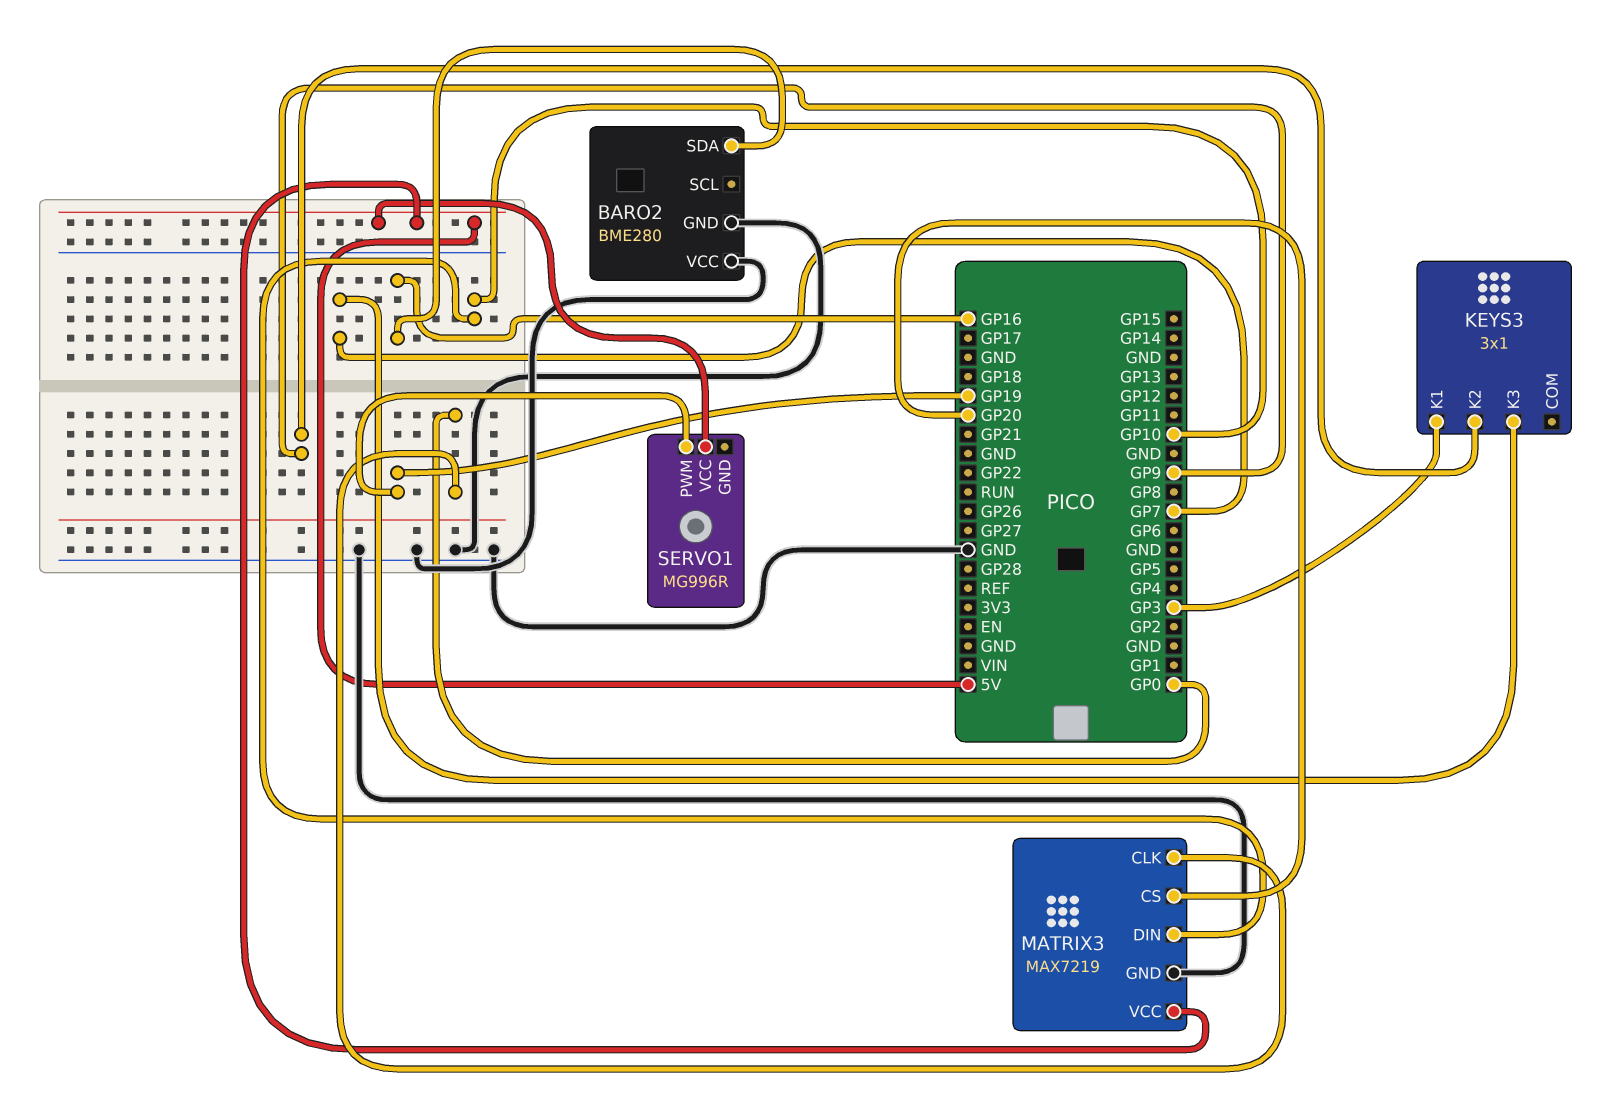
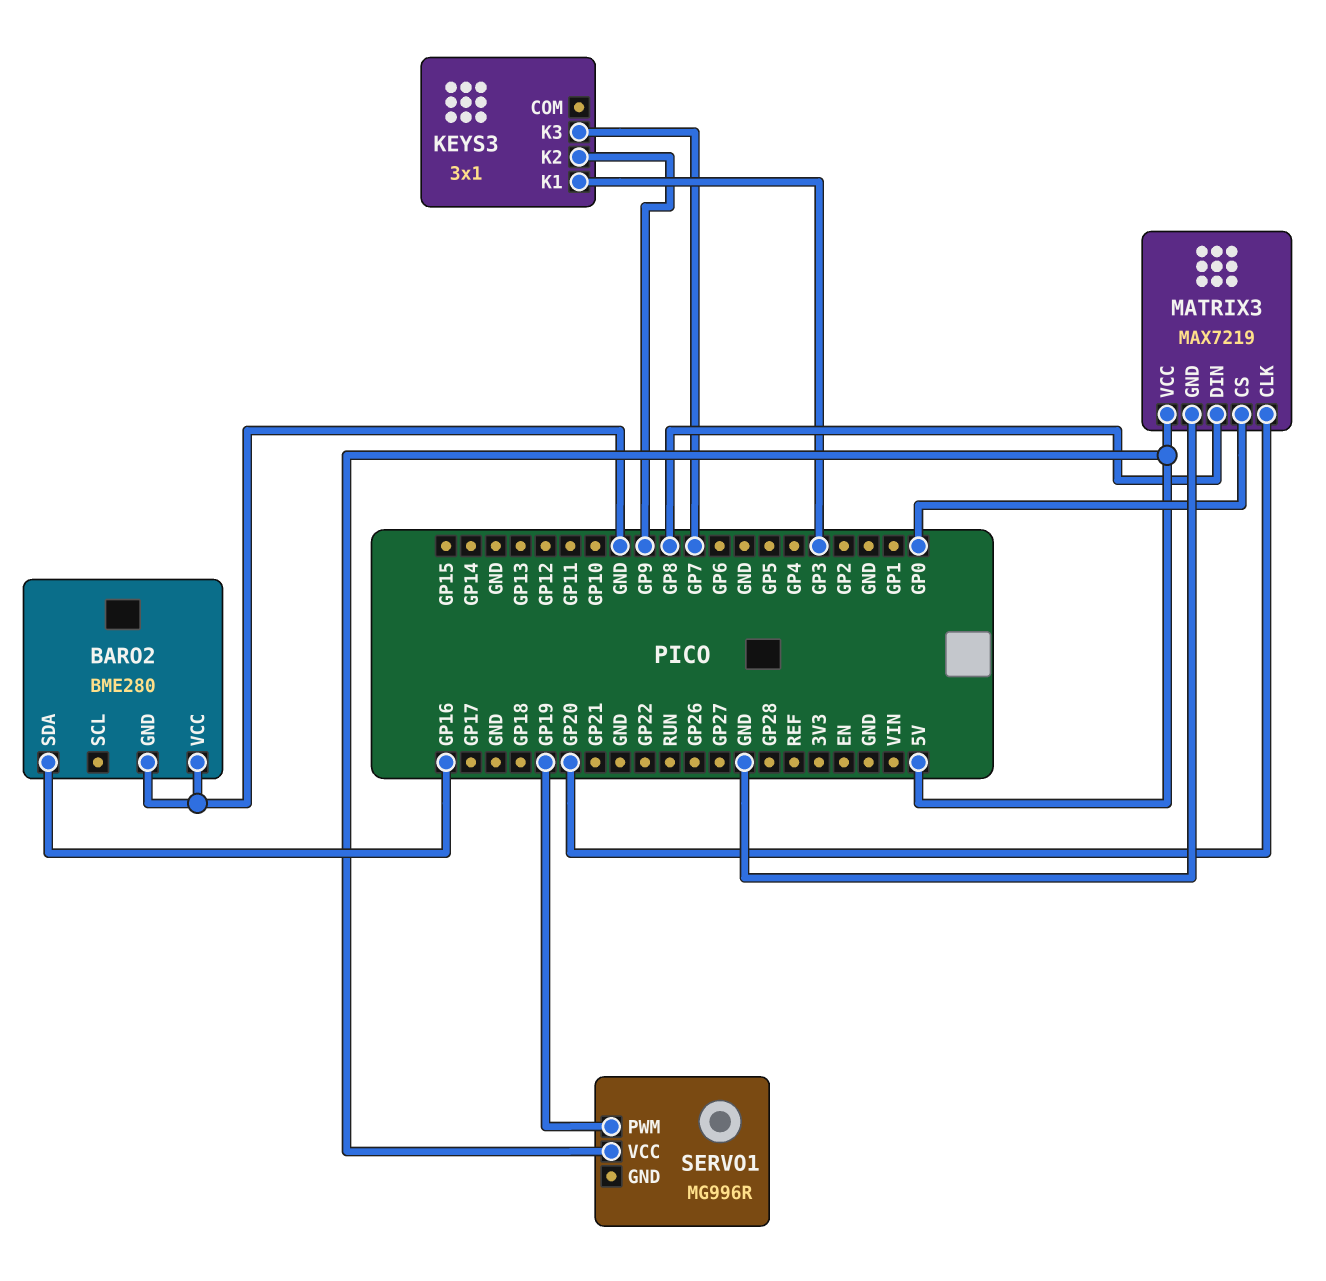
MATRIX3 pin CLK: GP0 -> GP20
MATRIX3 pin CS: GP20 -> GP0
MATRIX3 pin DIN: GP10 -> GP8

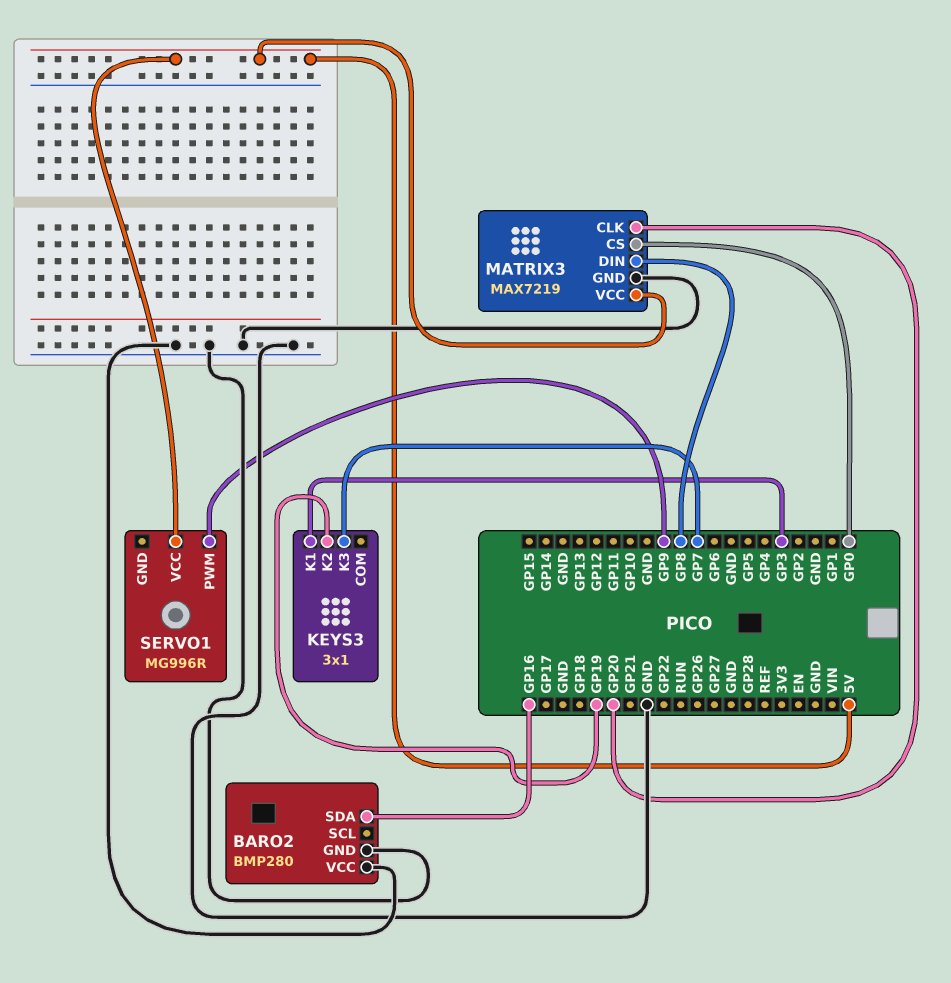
BARO2: BME280 -> BMP280
KEYS3 pin K2: GP9 -> GP19
SERVO1 pin PWM: GP19 -> GP9

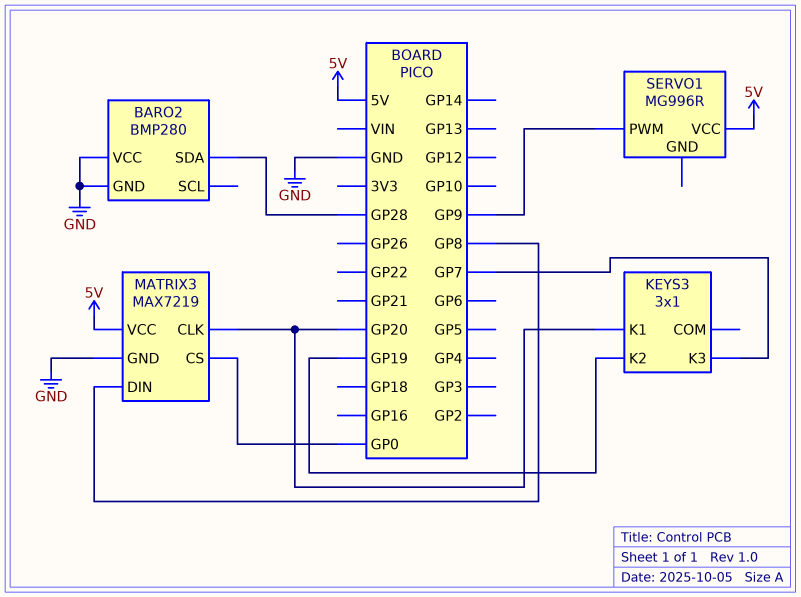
BARO2 pin SDA: GP16 -> GP28
KEYS3 pin K1: GP3 -> GP20

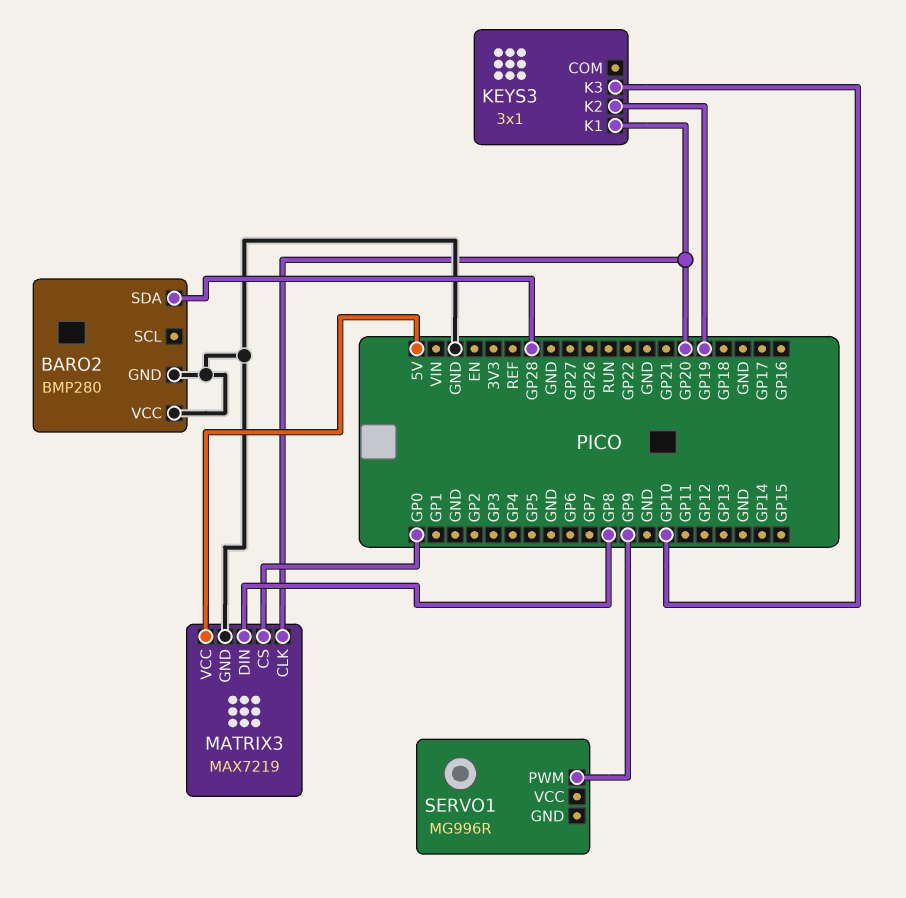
KEYS3 pin K3: GP7 -> GP10
SERVO1 pin VCC: 5V -> none

